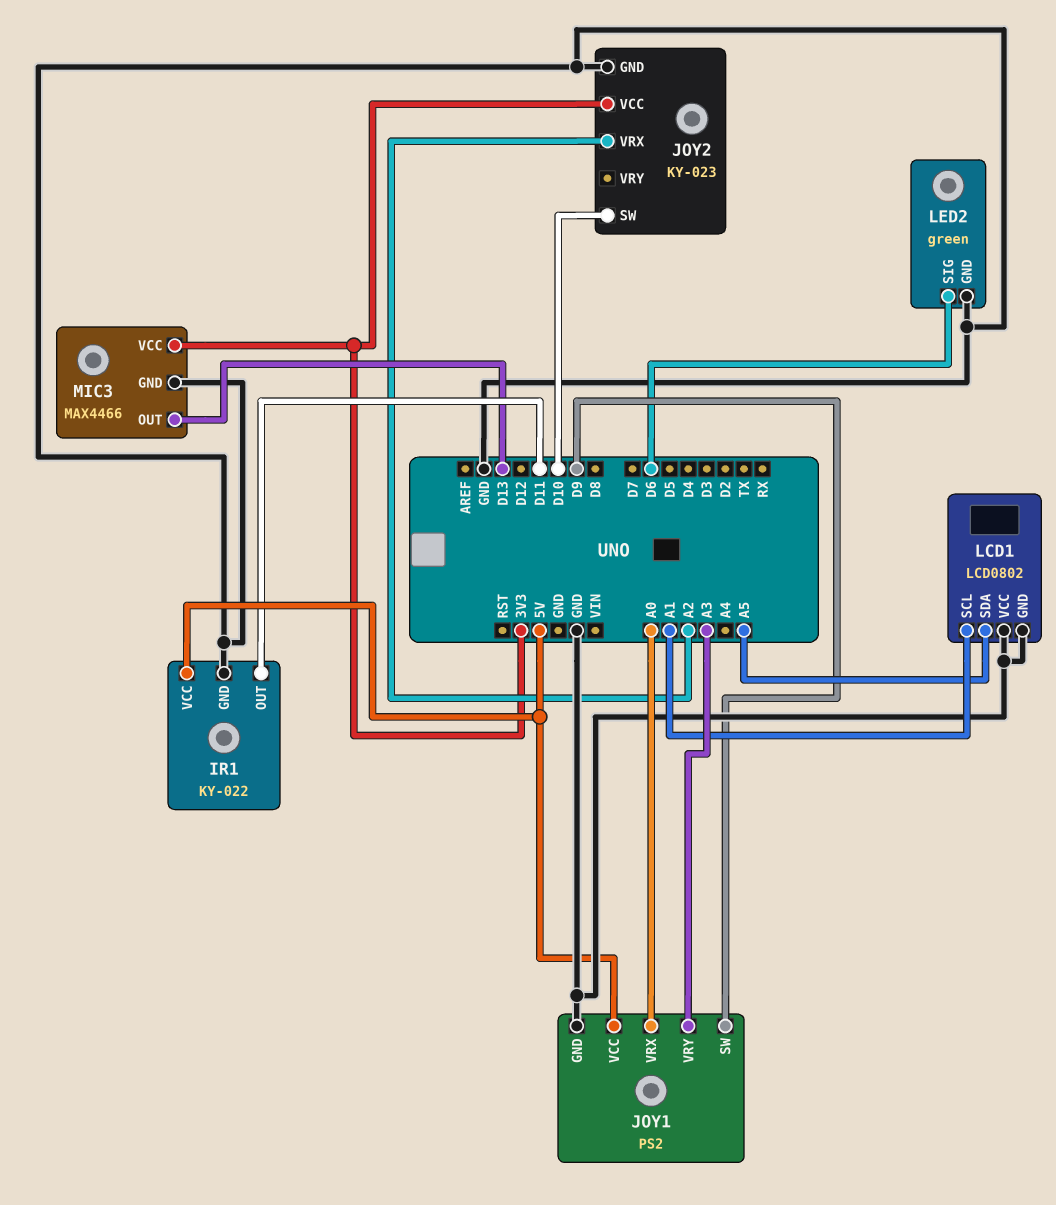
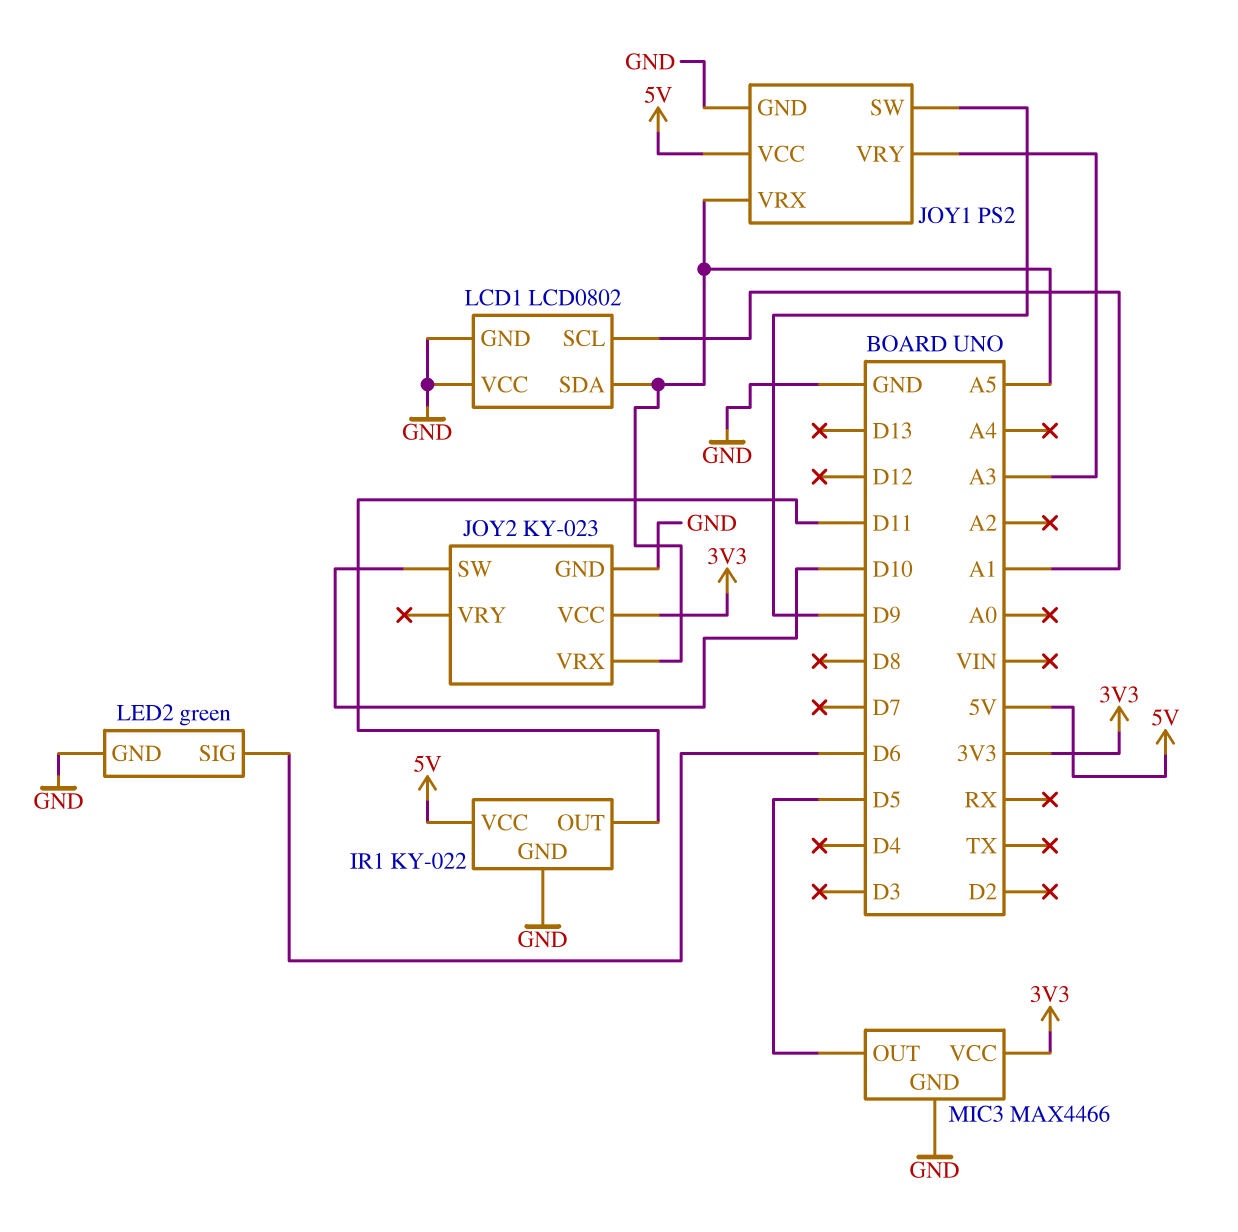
JOY1 pin VRX: A0 -> A5
JOY2 pin VRX: A2 -> A5
MIC3 pin OUT: D13 -> D5

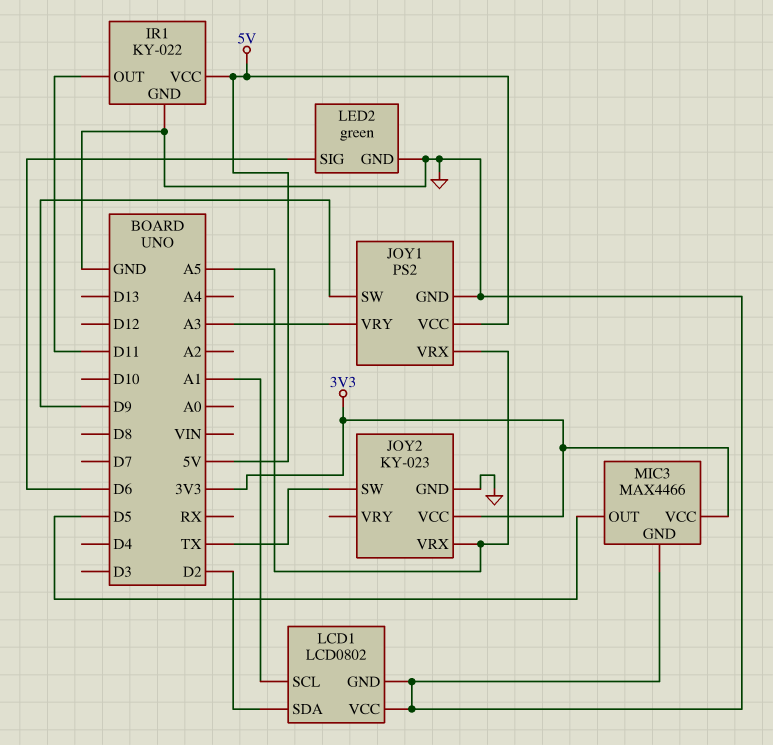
JOY2 pin SW: D10 -> TX
LCD1 pin SDA: A5 -> D2

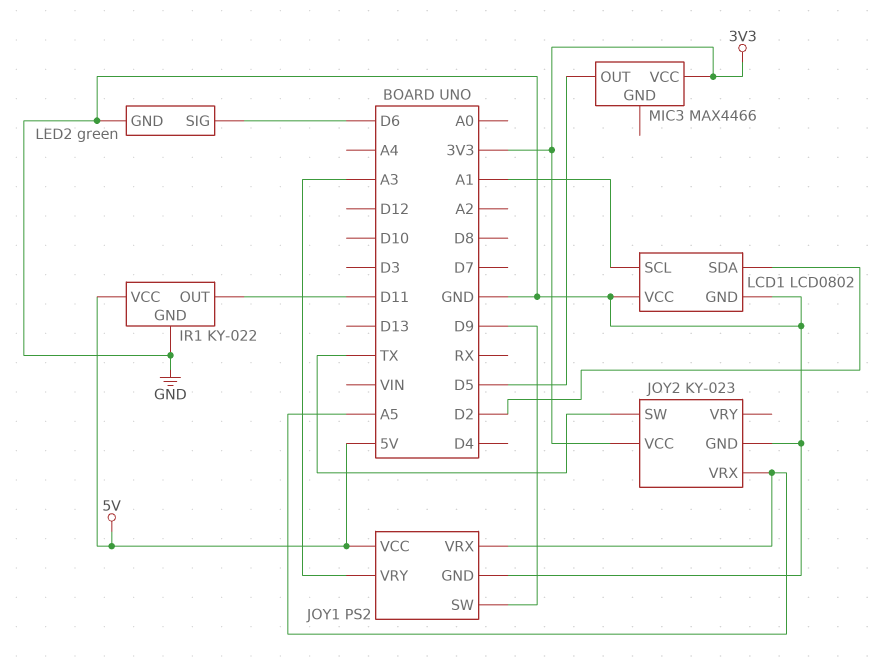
MIC3 pin GND: GND -> none

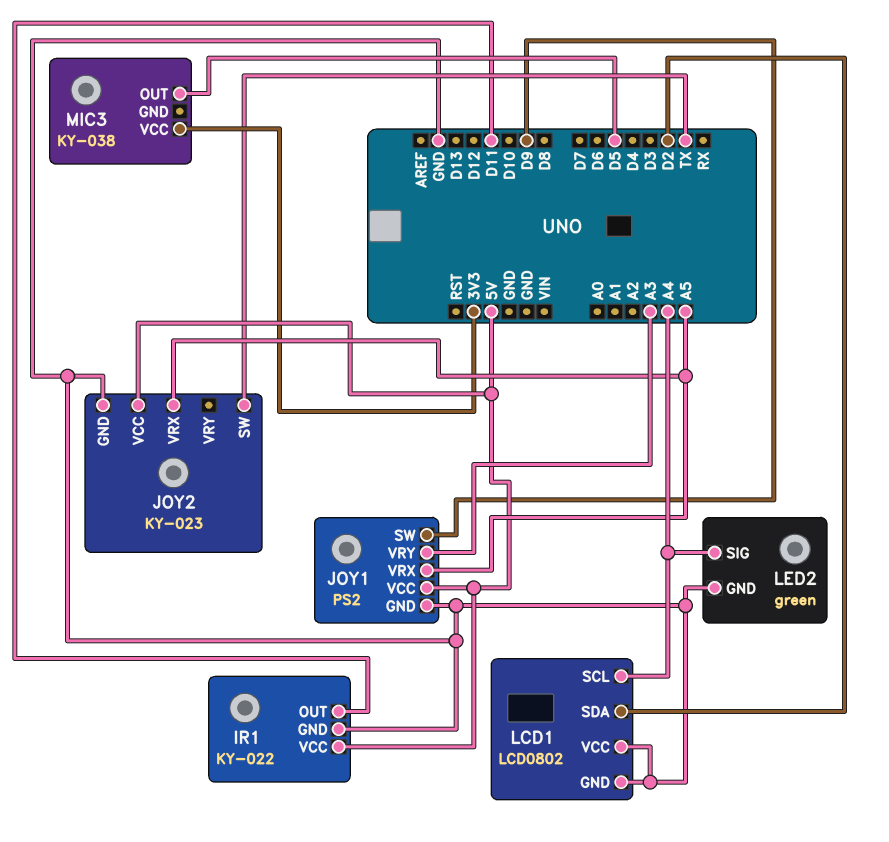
JOY2 pin VCC: 3V3 -> 5V
LCD1 pin SCL: A1 -> A4
LED2 pin SIG: D6 -> A4
MIC3: MAX4466 -> KY-038

